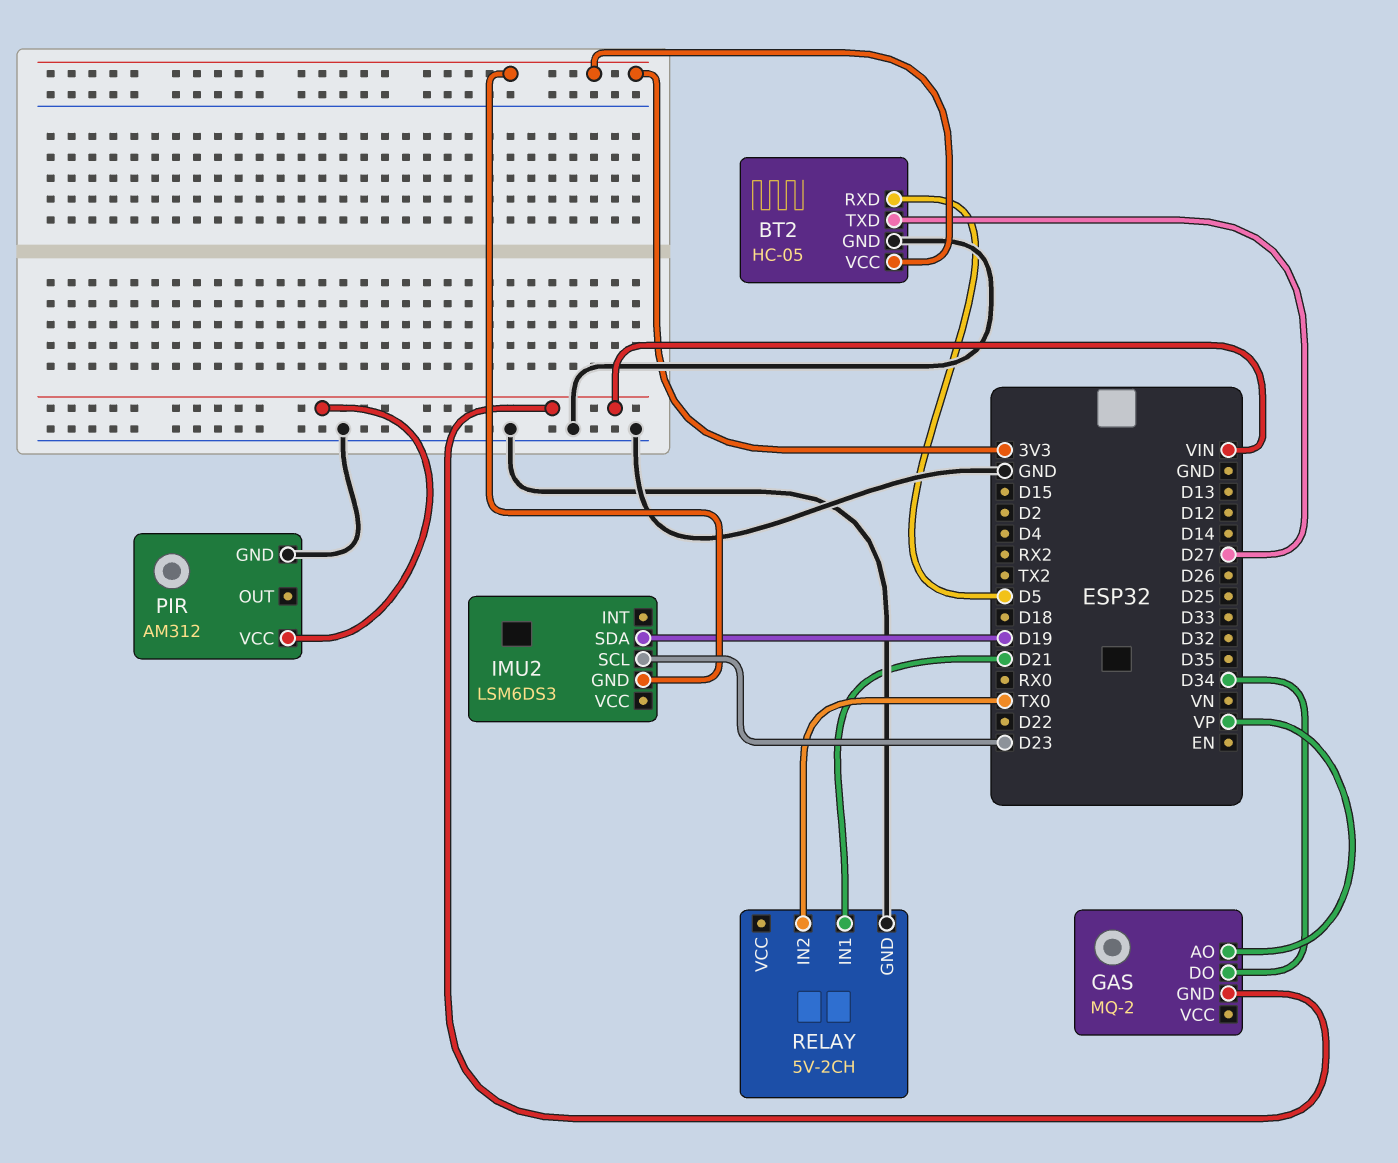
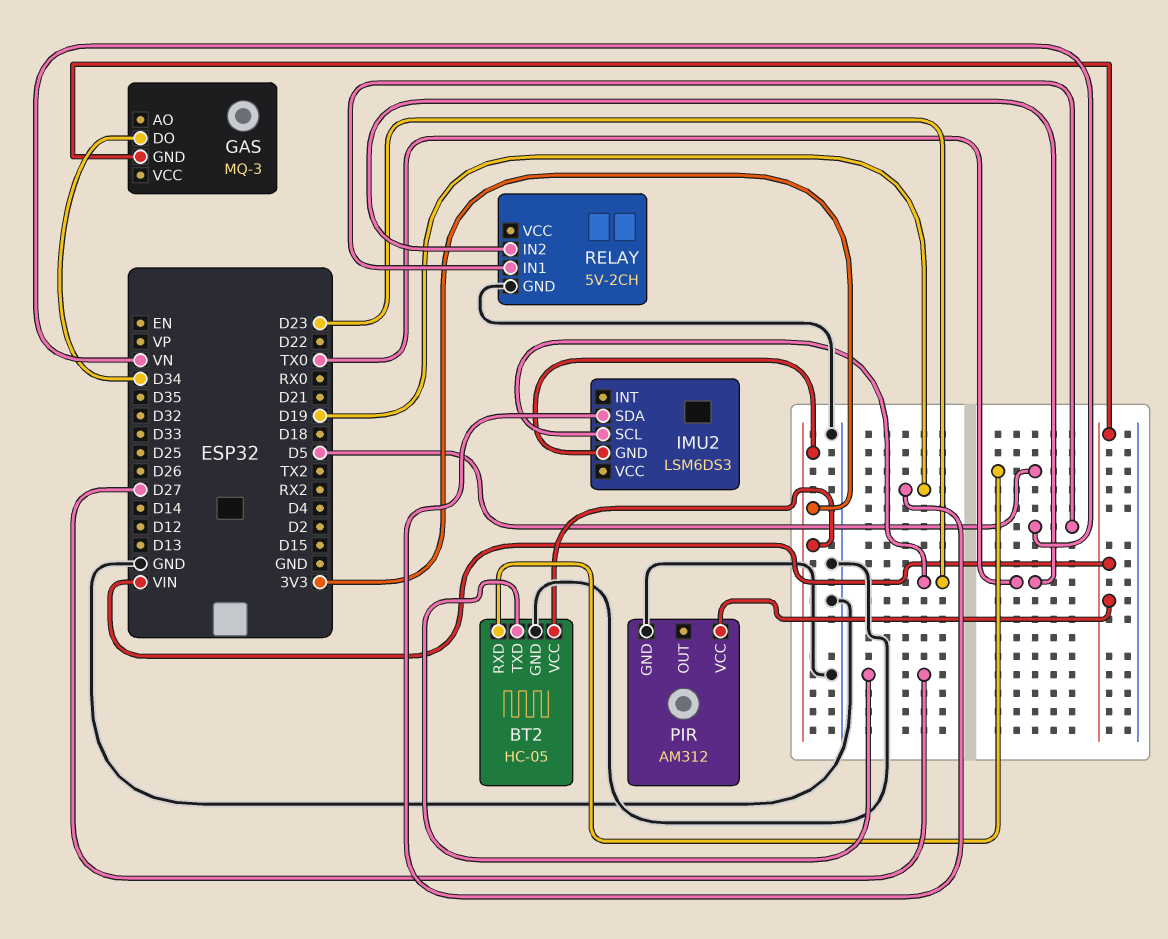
GAS: MQ-2 -> MQ-3
GAS pin AO: VP -> none
RELAY pin IN1: D21 -> VN

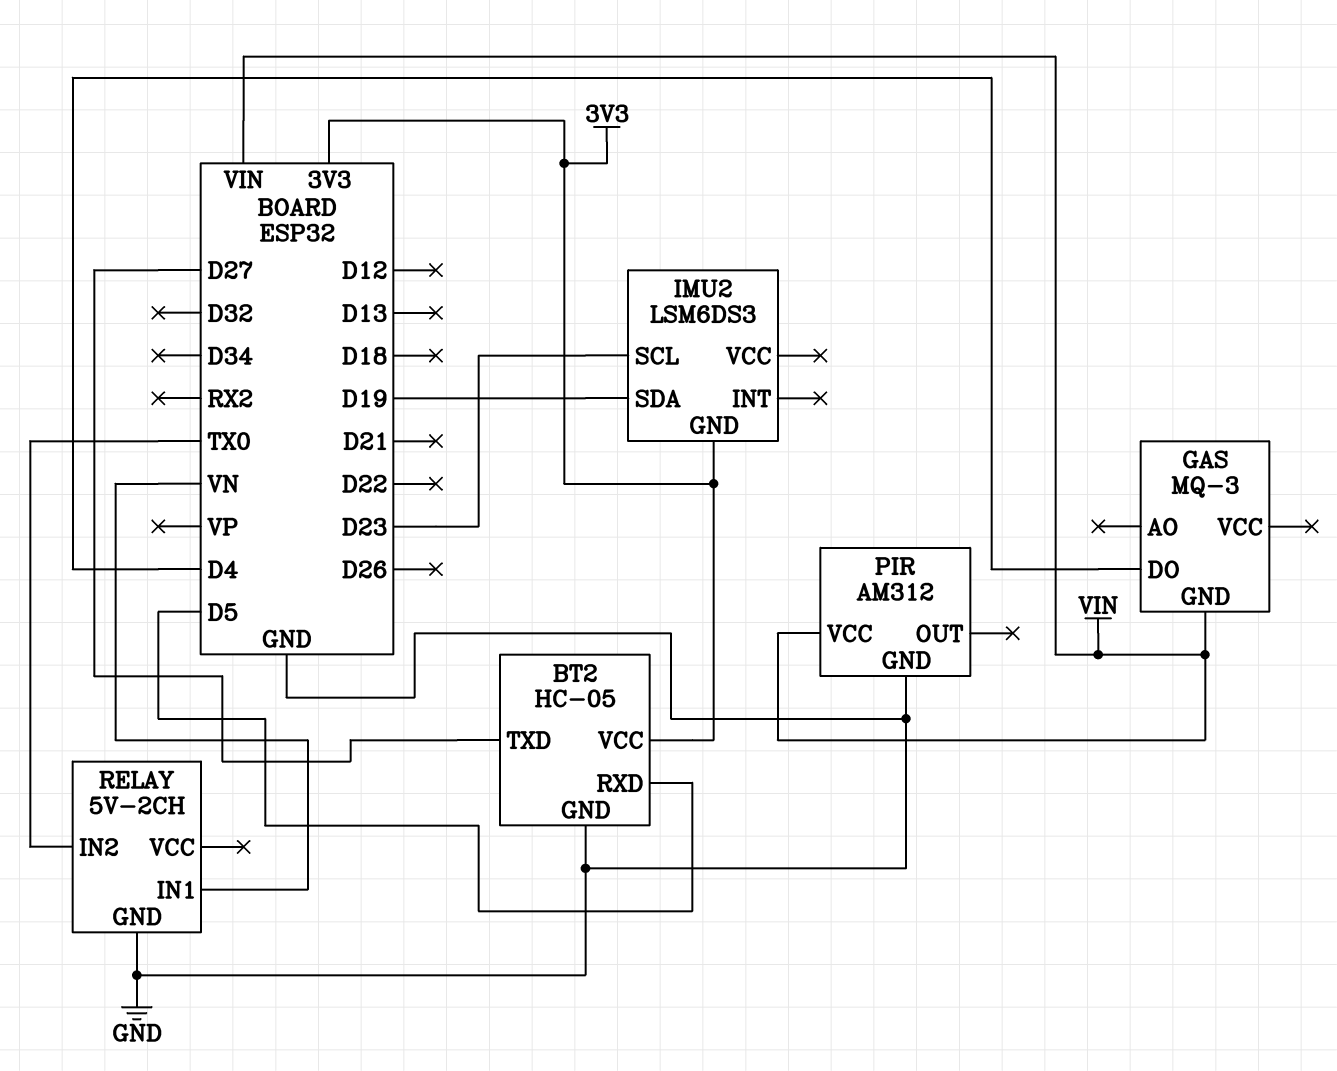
GAS pin DO: D34 -> D4

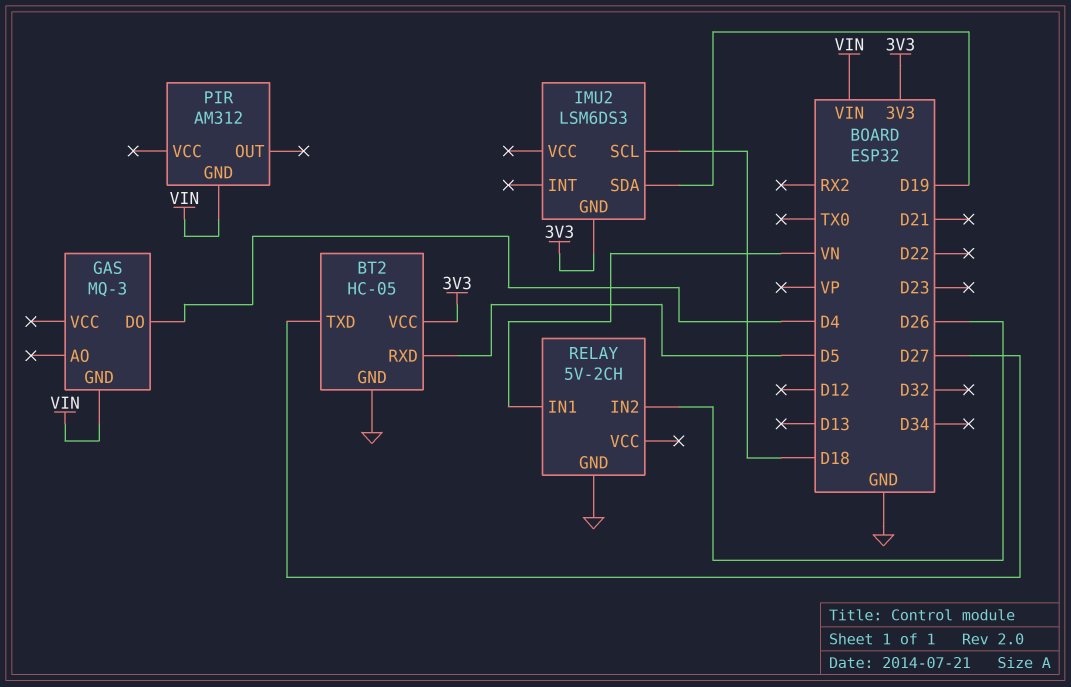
IMU2 pin SCL: D23 -> D18
PIR pin GND: GND -> VIN
PIR pin VCC: VIN -> none
RELAY pin IN2: TX0 -> D26

